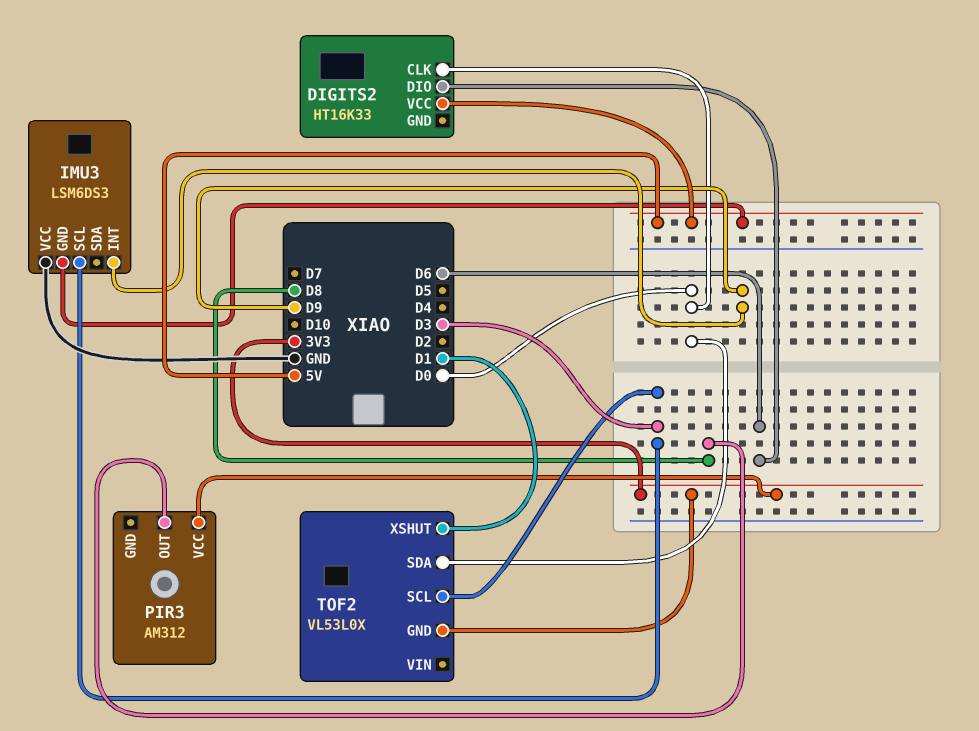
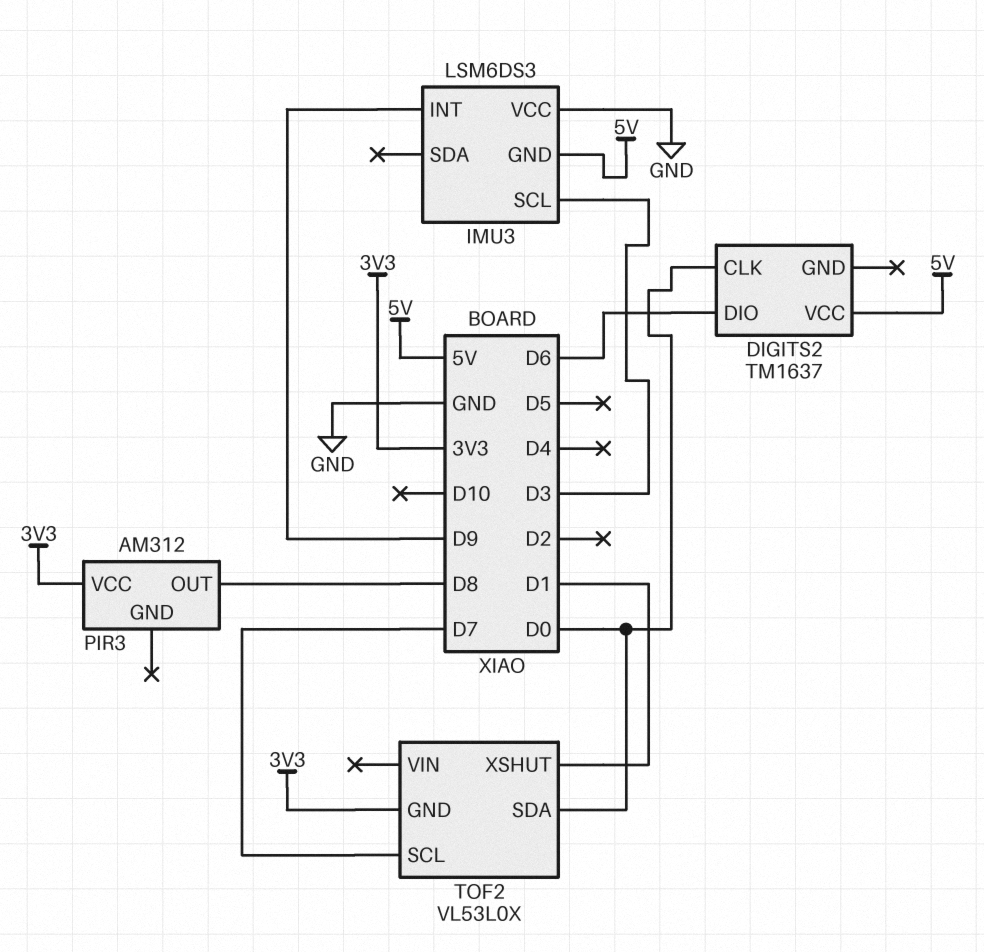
DIGITS2: HT16K33 -> TM1637
TOF2 pin SCL: D3 -> D7

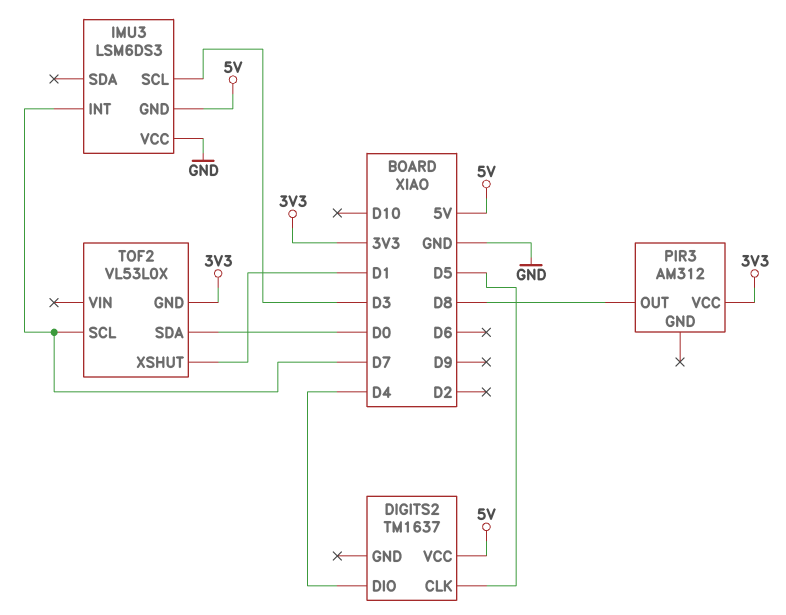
DIGITS2 pin CLK: D0 -> D5
DIGITS2 pin DIO: D6 -> D4
IMU3 pin INT: D9 -> D7

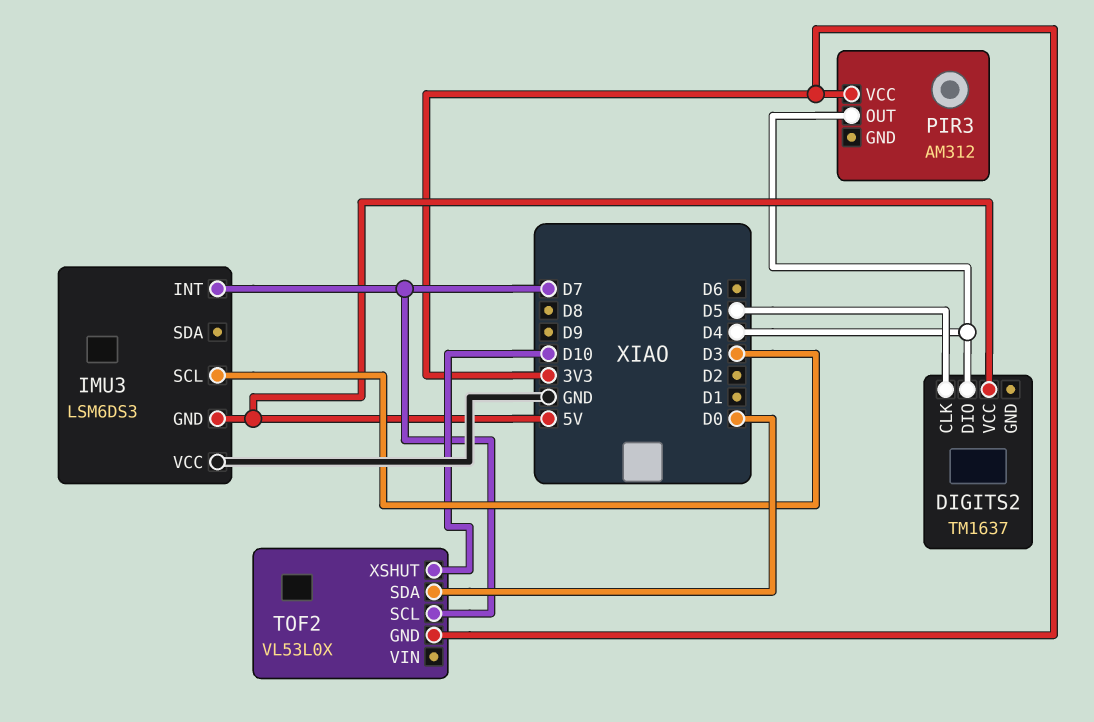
PIR3 pin OUT: D8 -> D4
TOF2 pin XSHUT: D1 -> D10

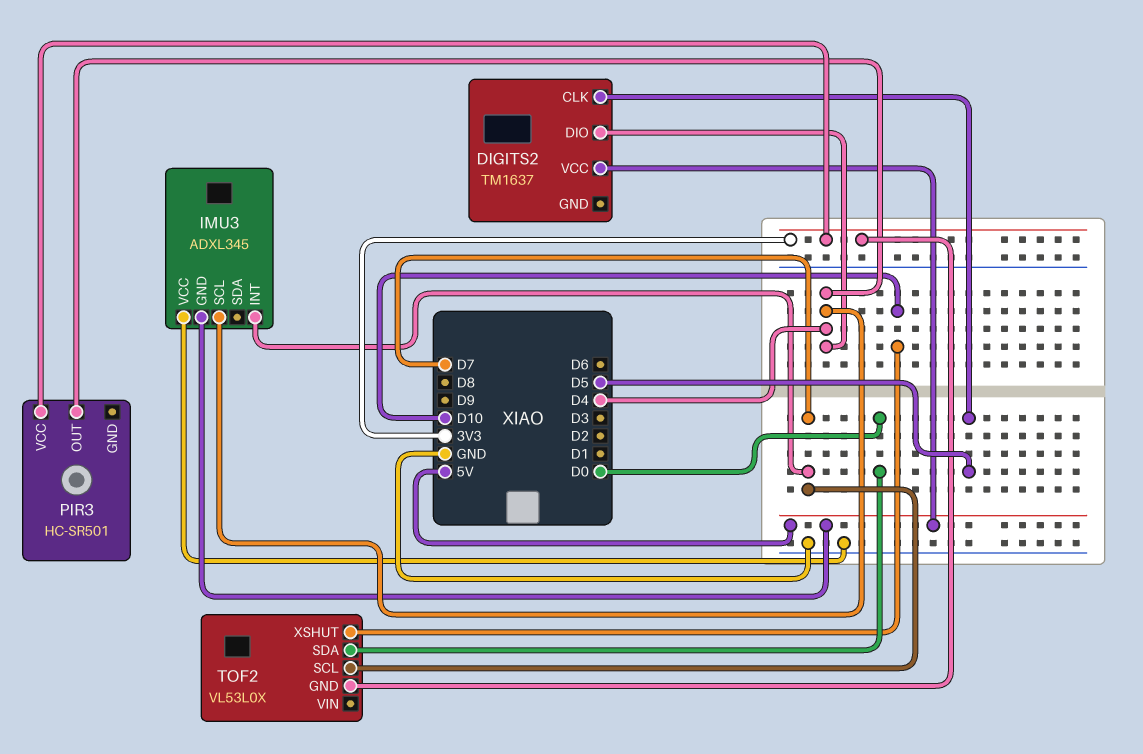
IMU3: LSM6DS3 -> ADXL345
IMU3 pin SCL: D3 -> D4
PIR3: AM312 -> HC-SR501

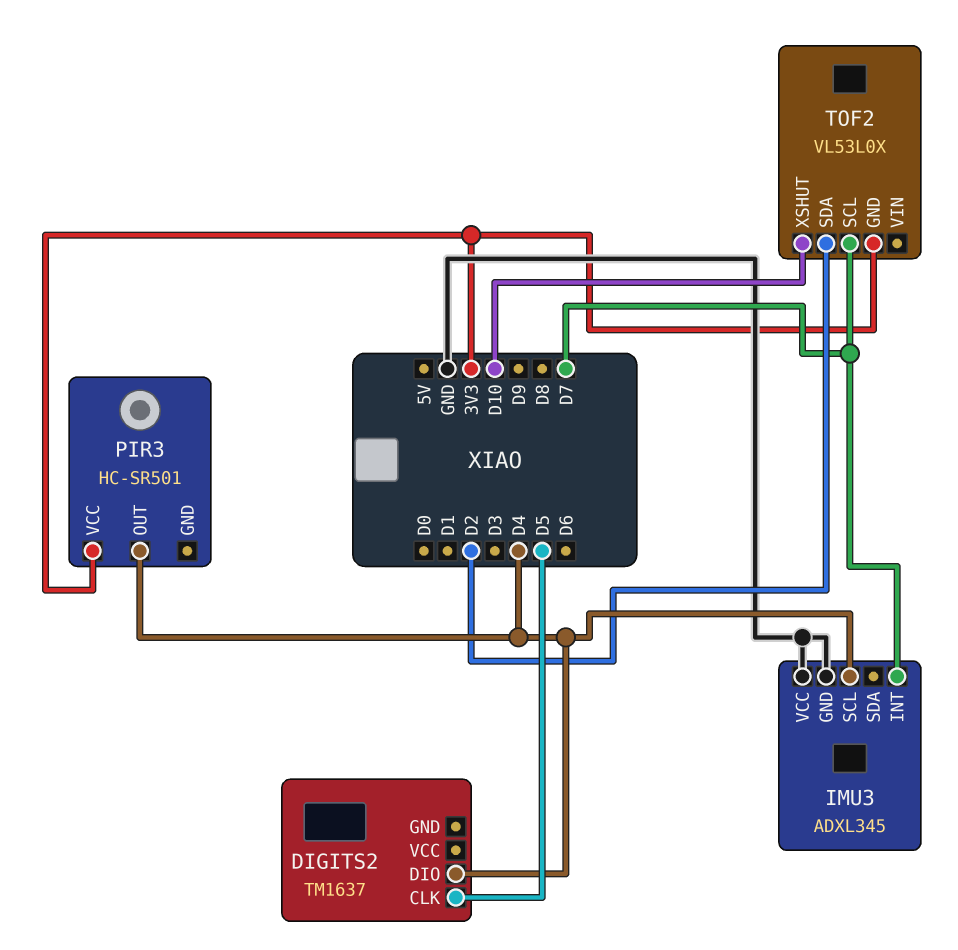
DIGITS2 pin VCC: 5V -> none
IMU3 pin GND: 5V -> GND
TOF2 pin SDA: D0 -> D2

